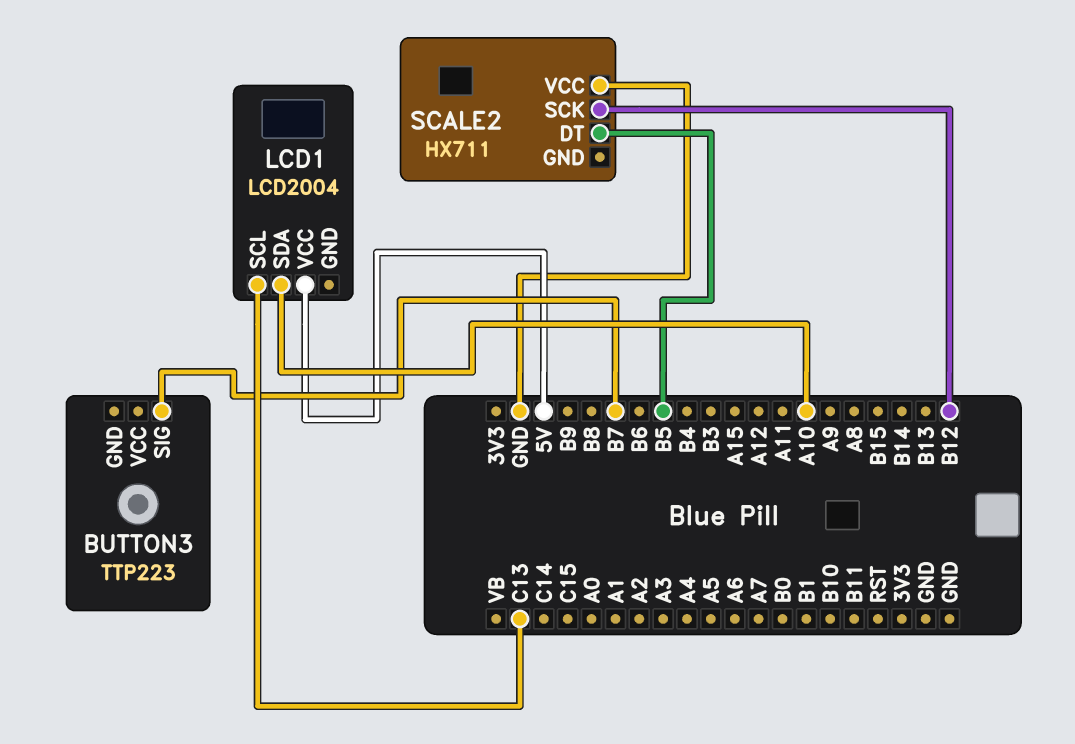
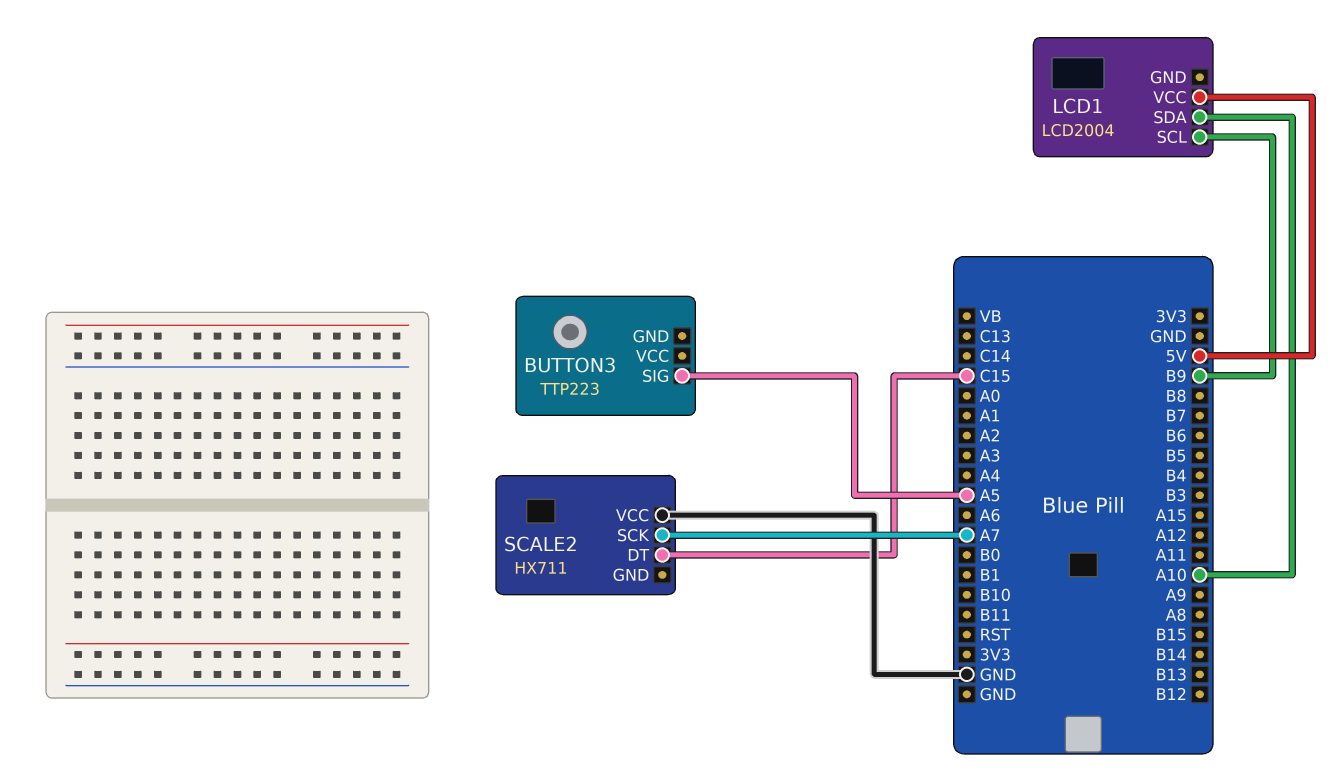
BUTTON3 pin SIG: B7 -> A5
LCD1 pin SCL: C13 -> B9
SCALE2 pin DT: B5 -> C15
SCALE2 pin SCK: B12 -> A7

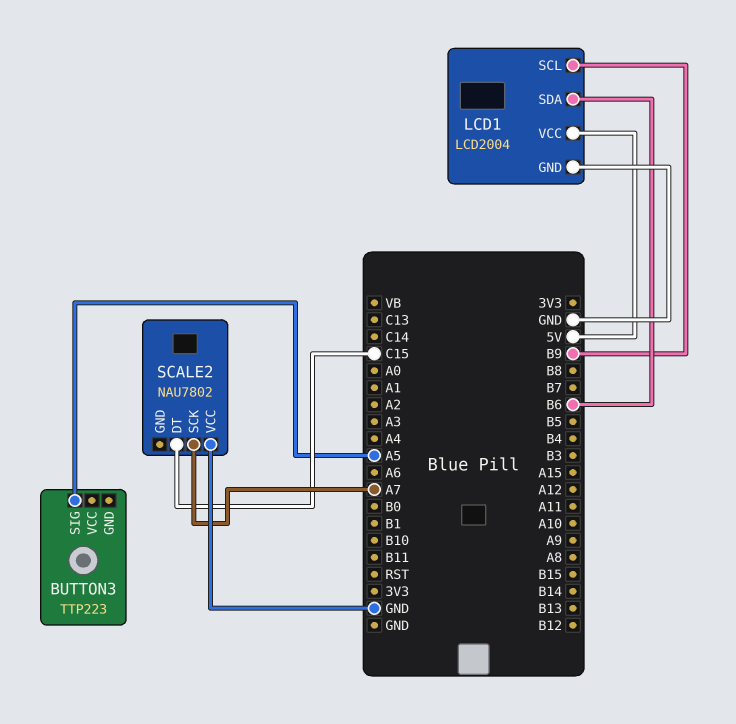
LCD1 pin GND: none -> GND
LCD1 pin SDA: A10 -> B6
SCALE2: HX711 -> NAU7802

